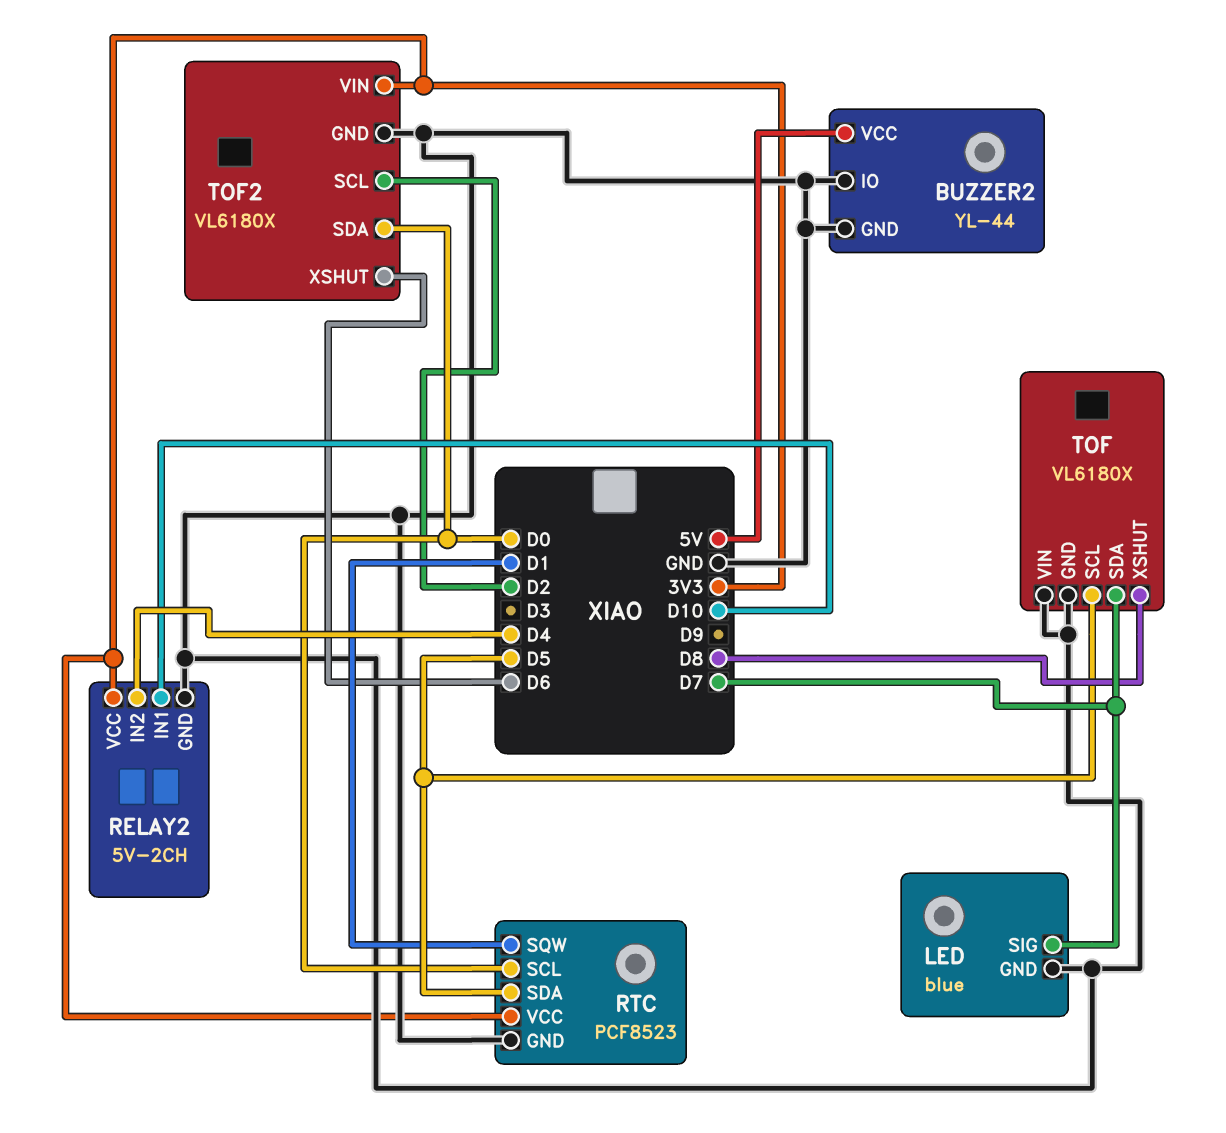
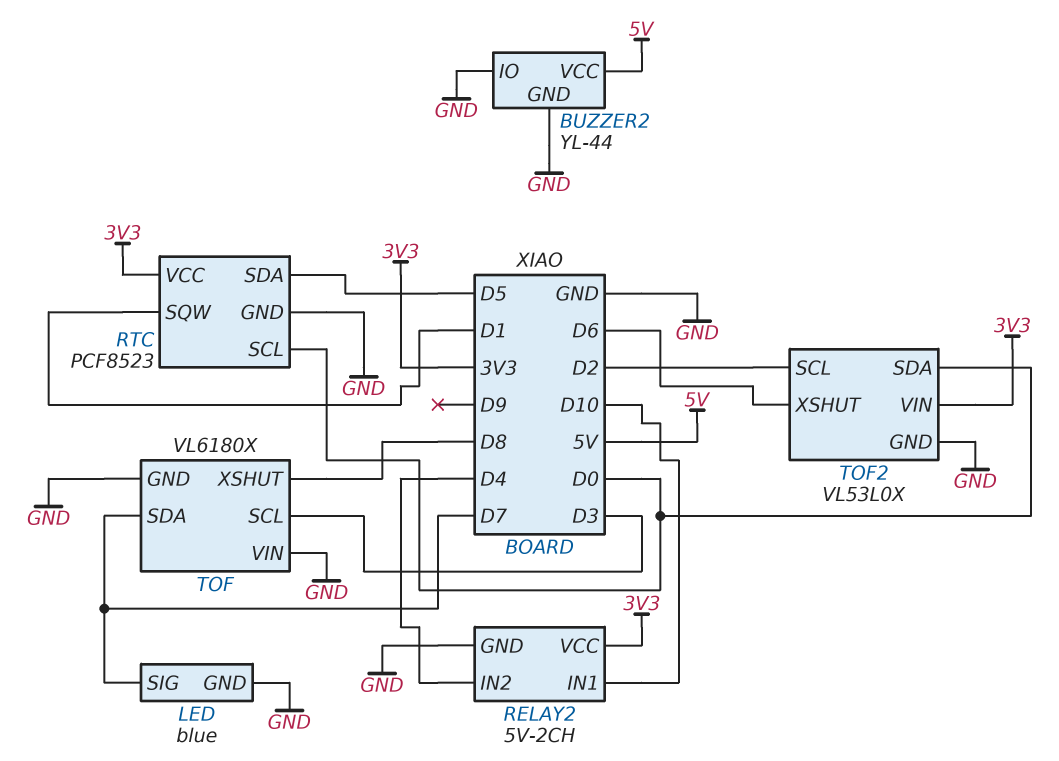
TOF pin SCL: D5 -> D3
TOF2: VL6180X -> VL53L0X

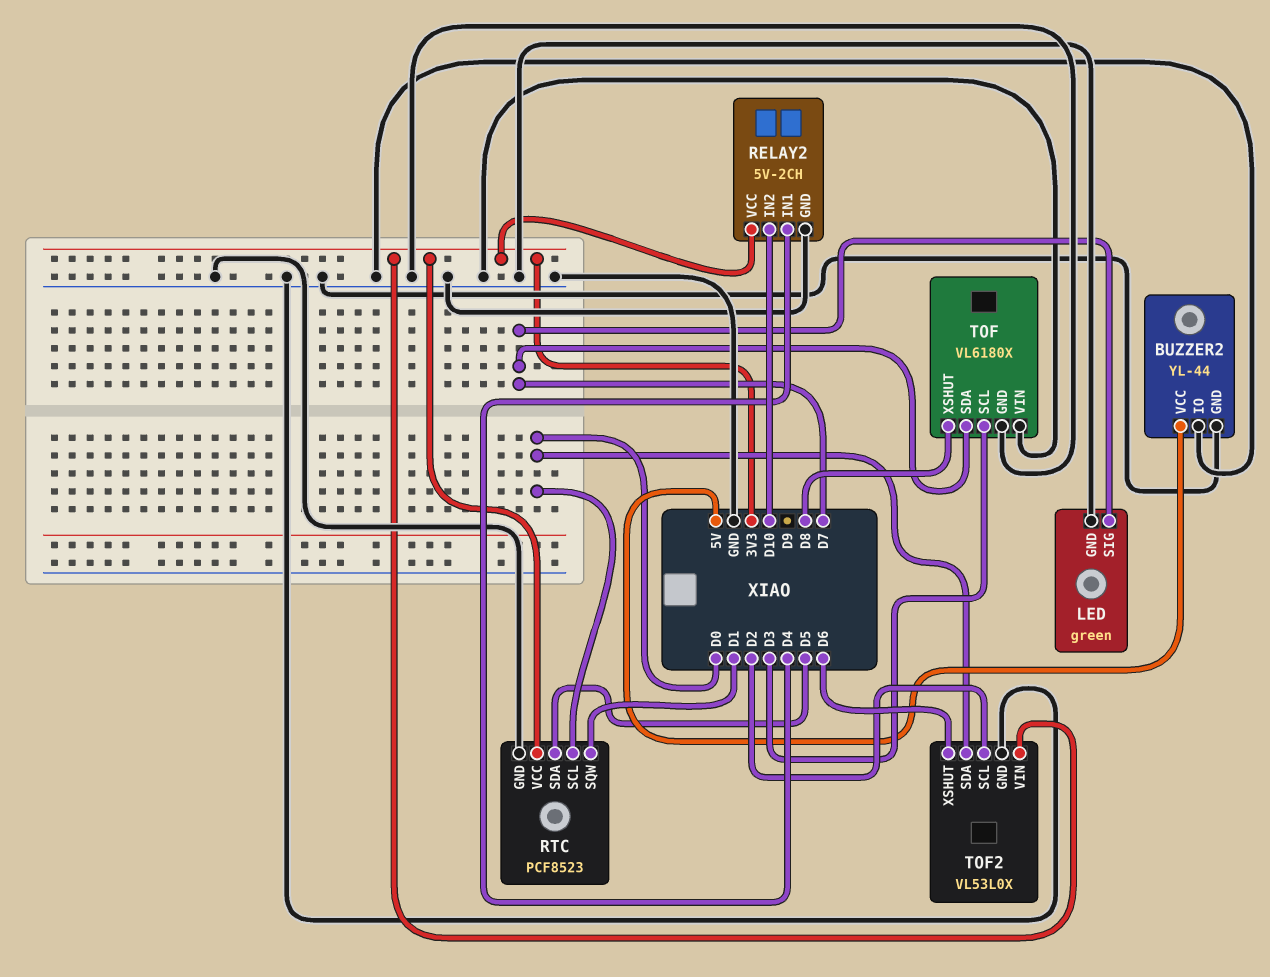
LED: blue -> green
RELAY2 pin IN1: D10 -> D4
RELAY2 pin IN2: D4 -> D10

